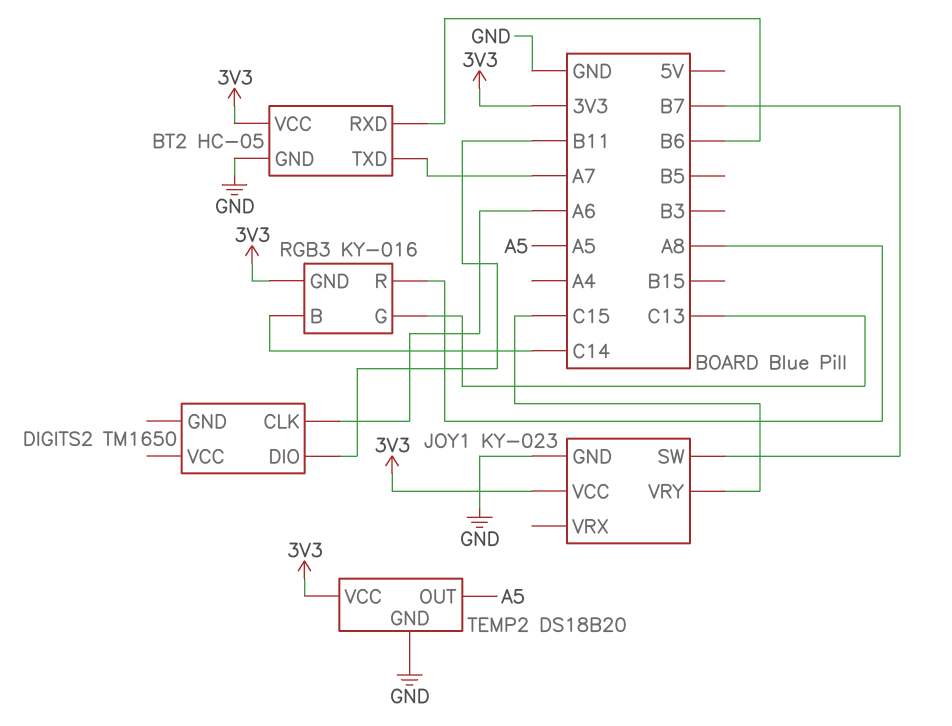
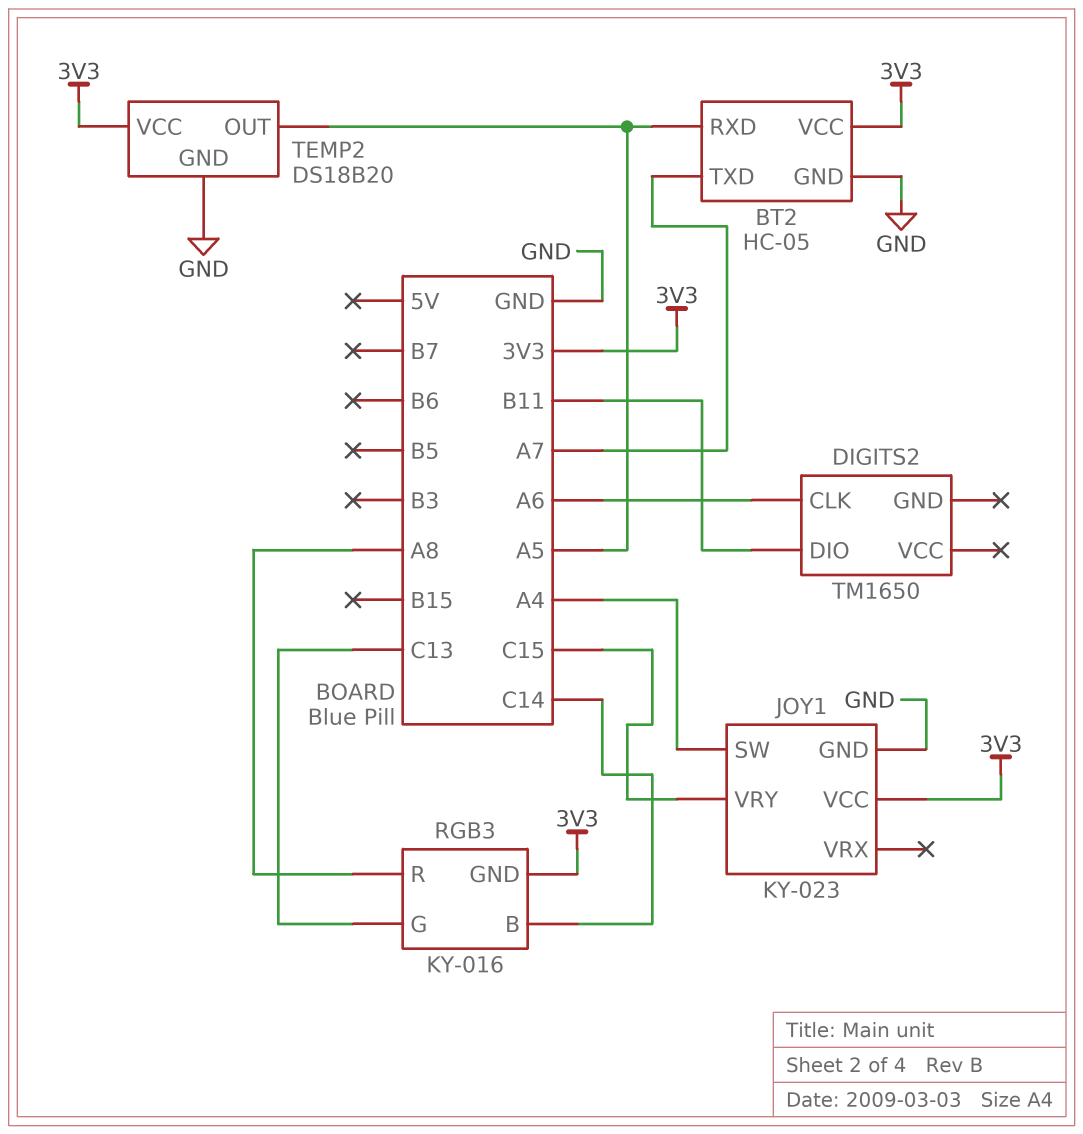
BT2 pin RXD: B6 -> A5
JOY1 pin SW: B7 -> A4

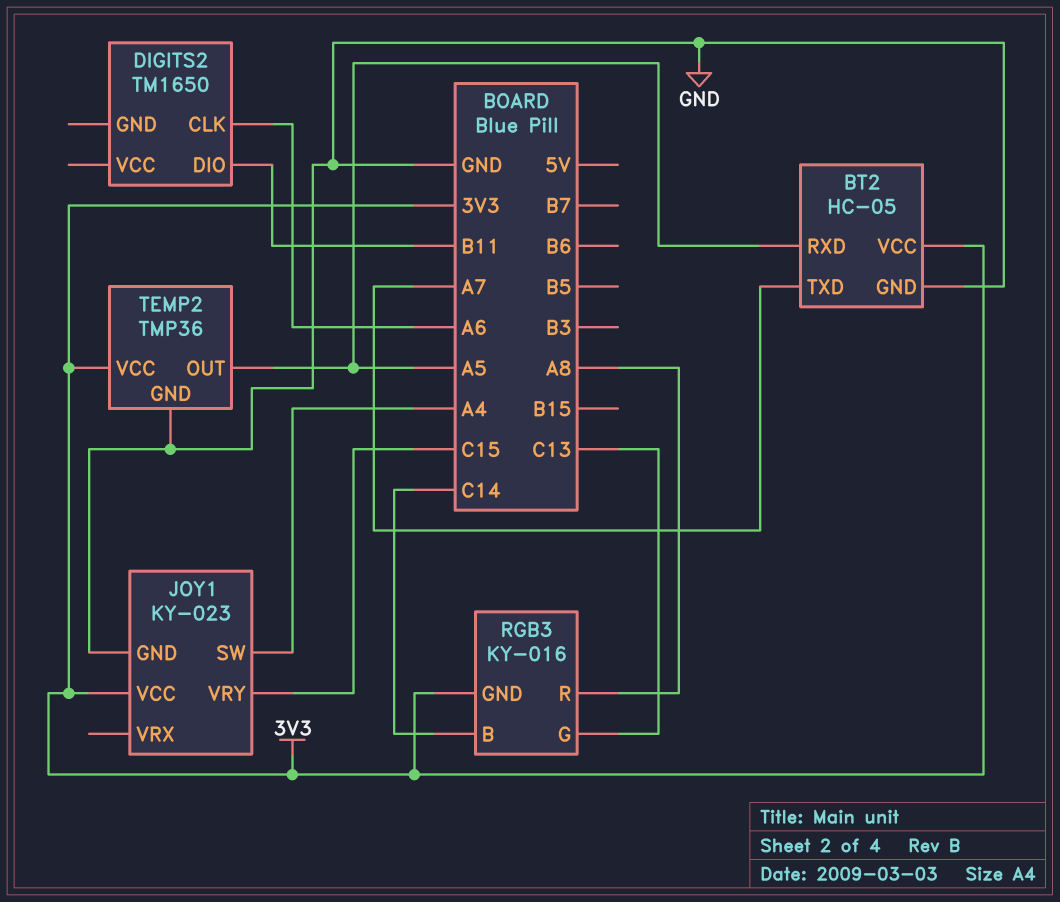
TEMP2: DS18B20 -> TMP36

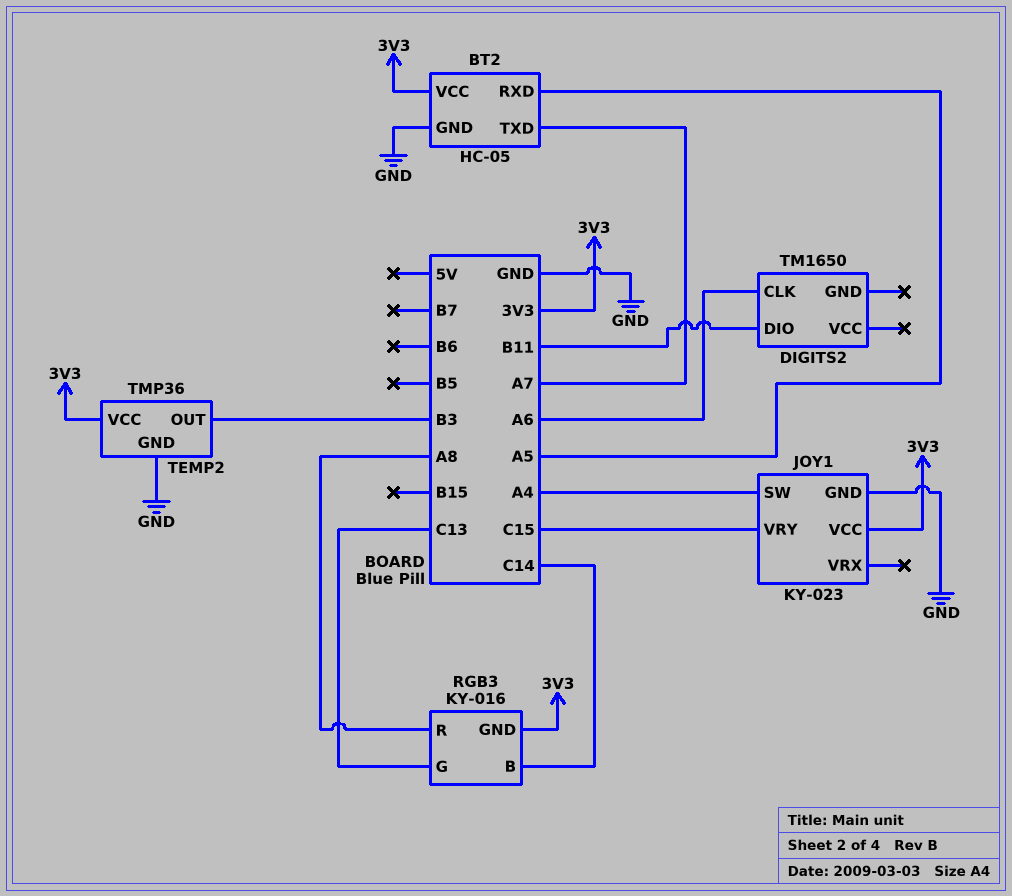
TEMP2 pin OUT: A5 -> B3

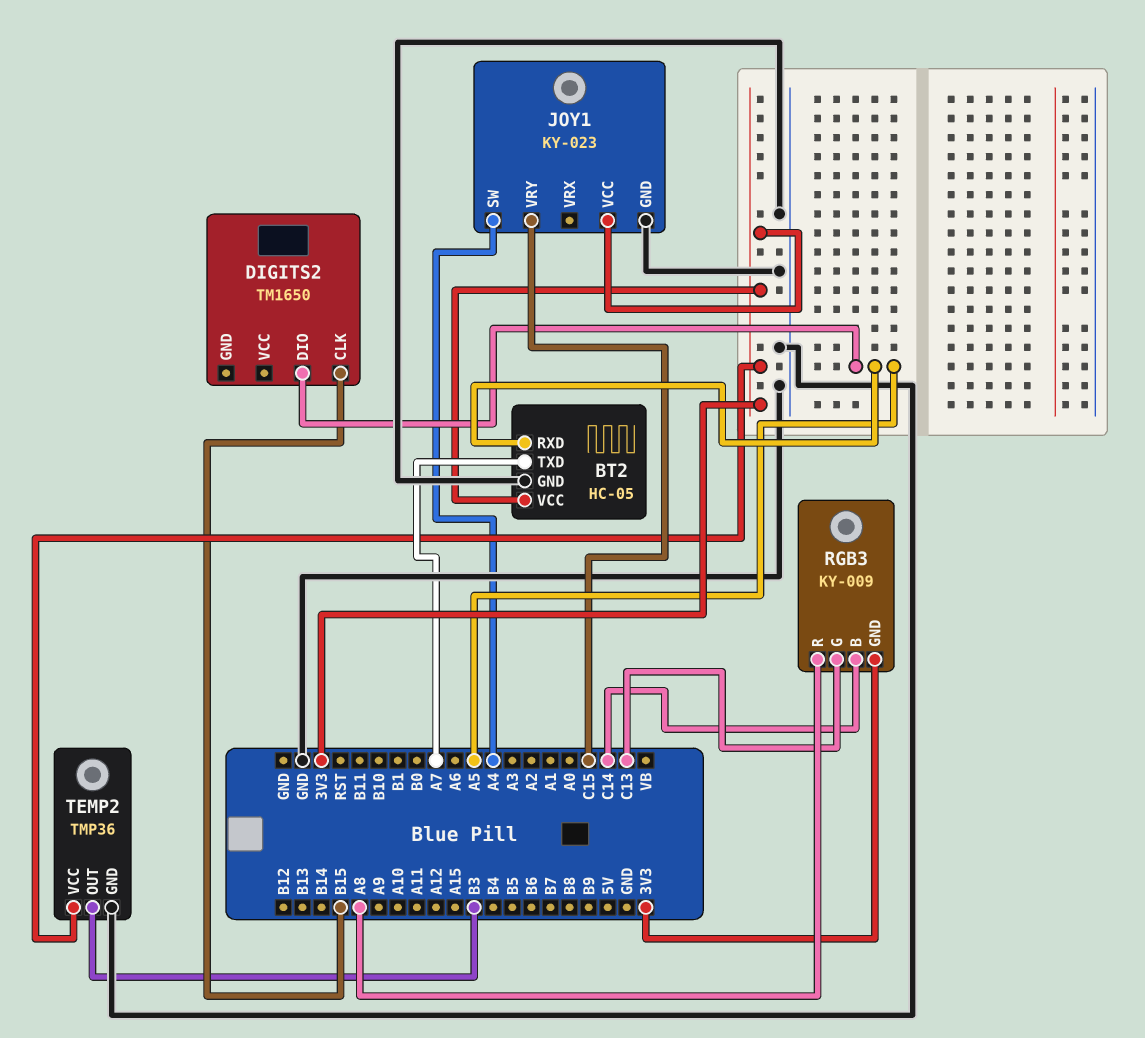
DIGITS2 pin CLK: A6 -> B15
DIGITS2 pin DIO: B11 -> A5
RGB3: KY-016 -> KY-009

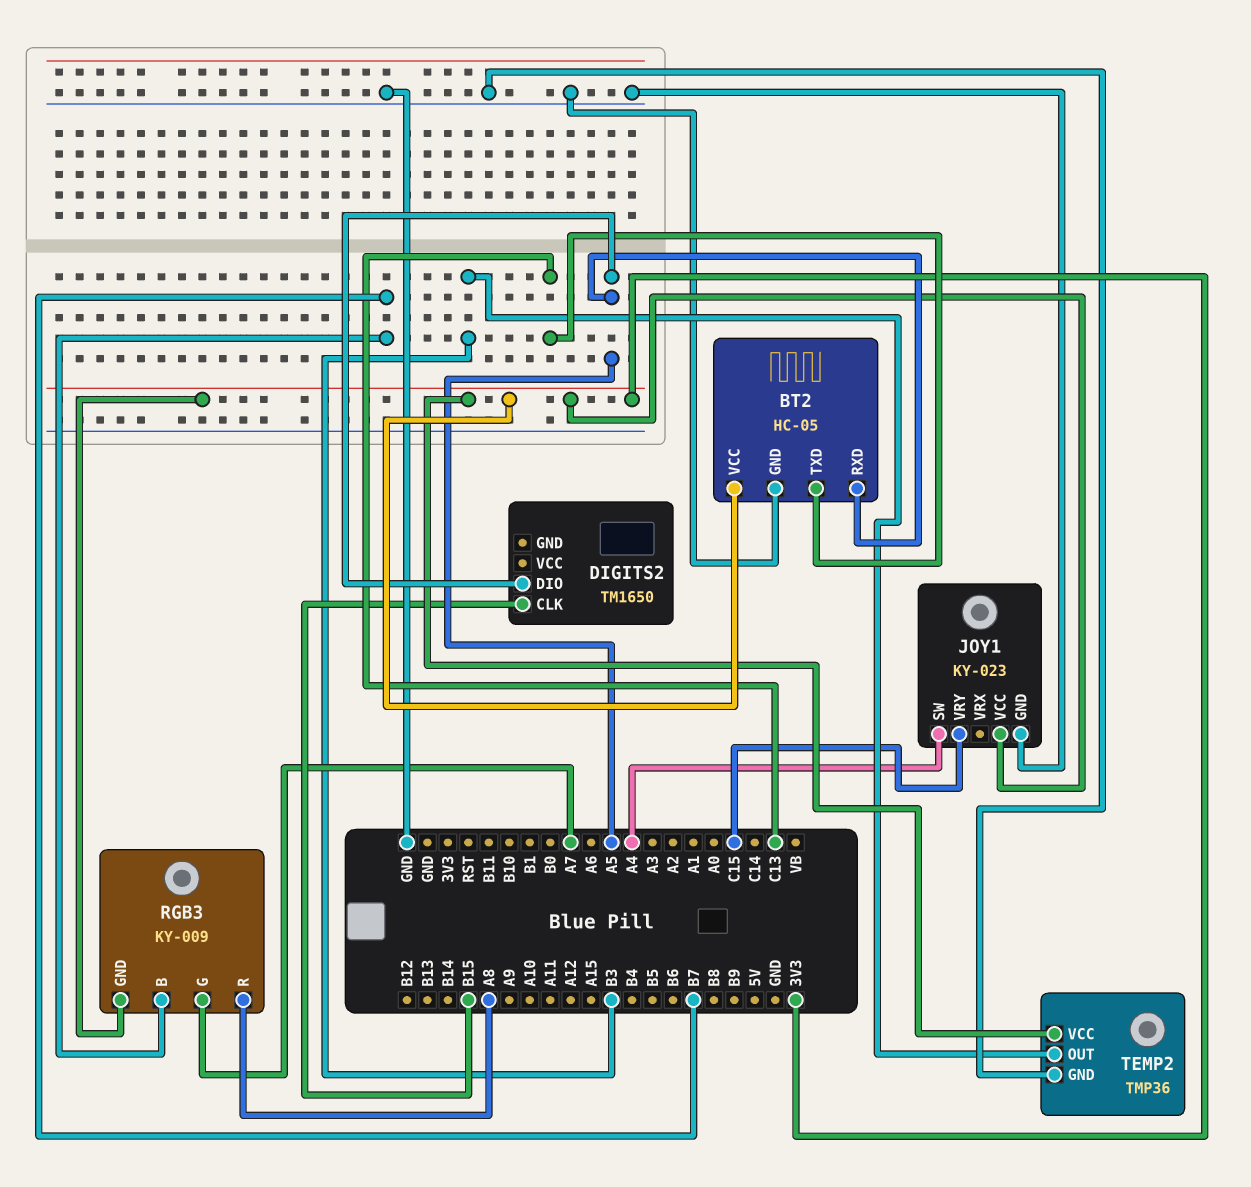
BT2 pin TXD: A7 -> C13
RGB3 pin B: C14 -> B7
RGB3 pin G: C13 -> A7

